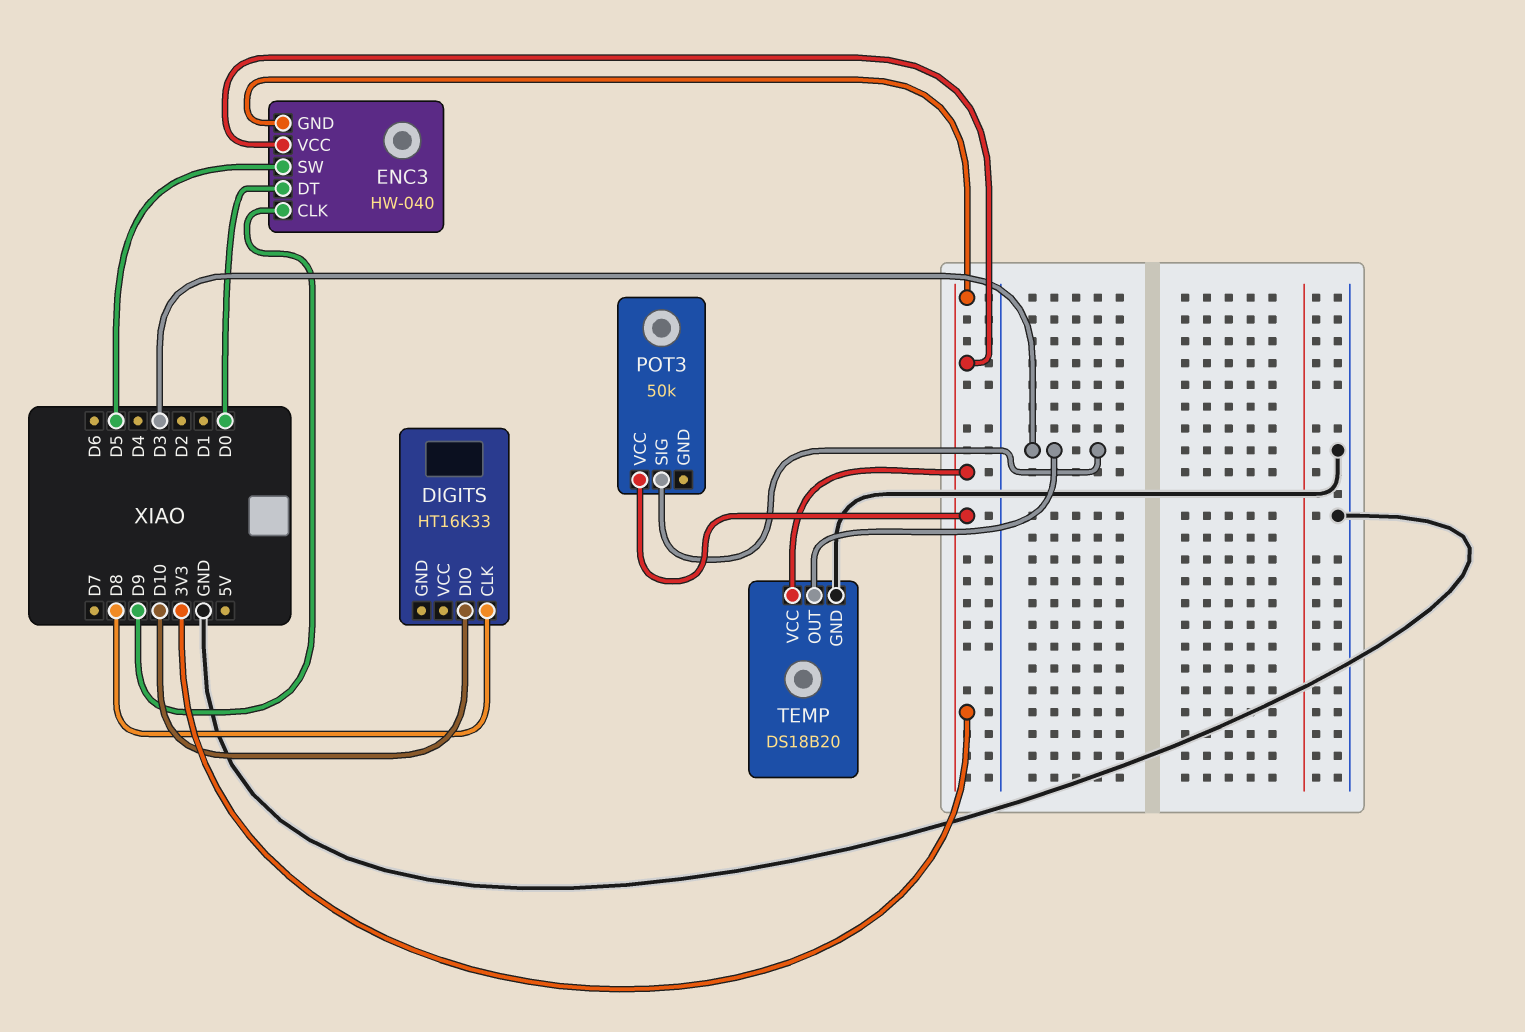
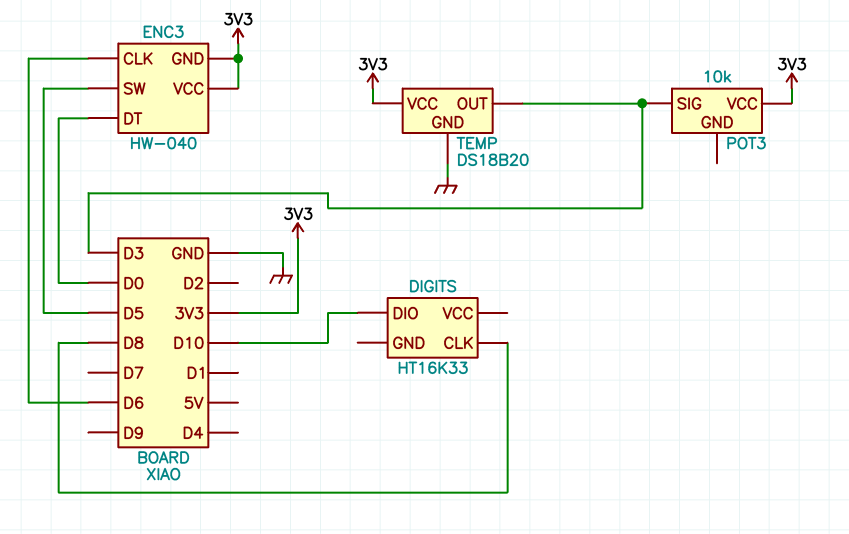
ENC3 pin CLK: D9 -> D6
POT3: 50k -> 10k

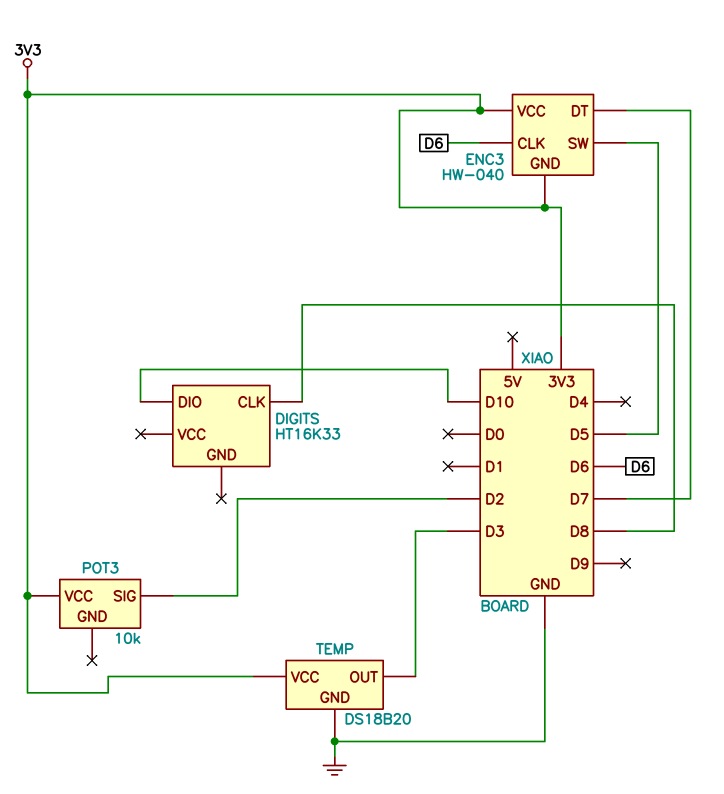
ENC3 pin DT: D0 -> D7
POT3 pin SIG: D3 -> D2

